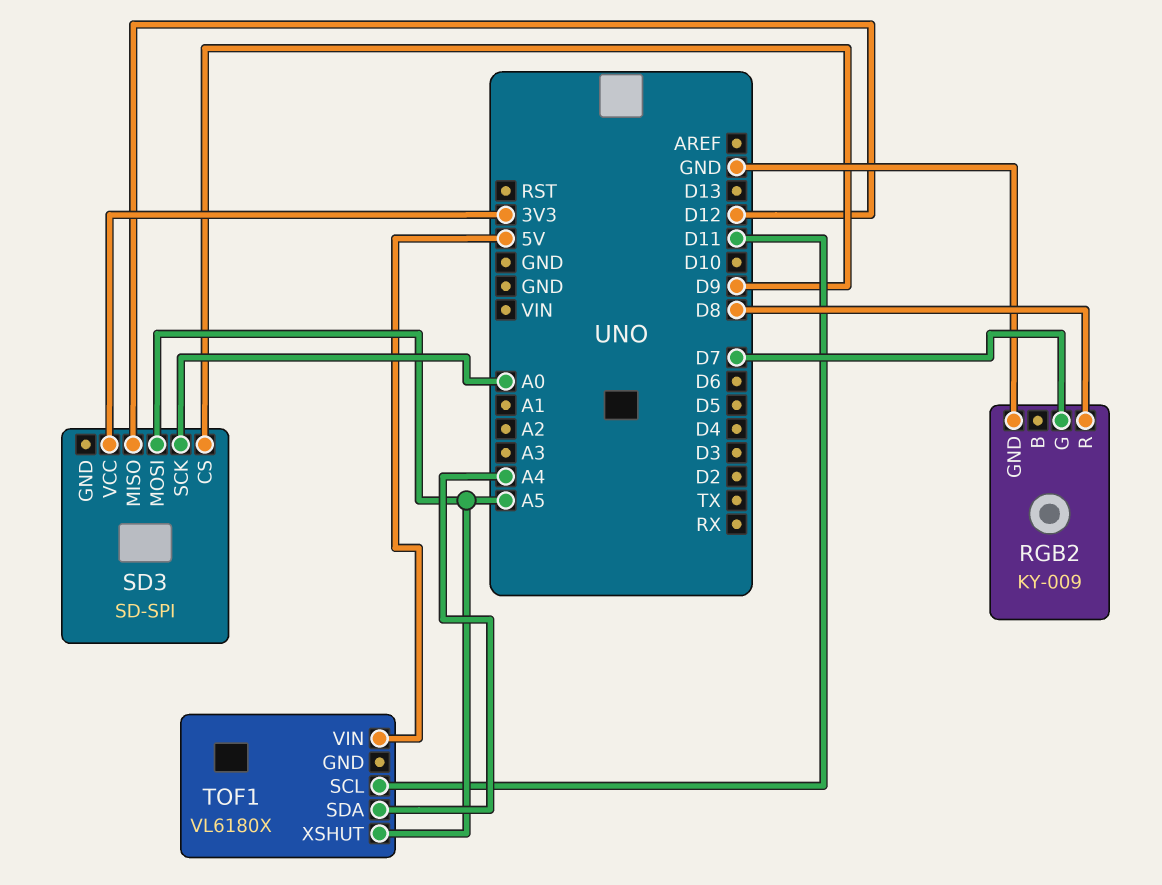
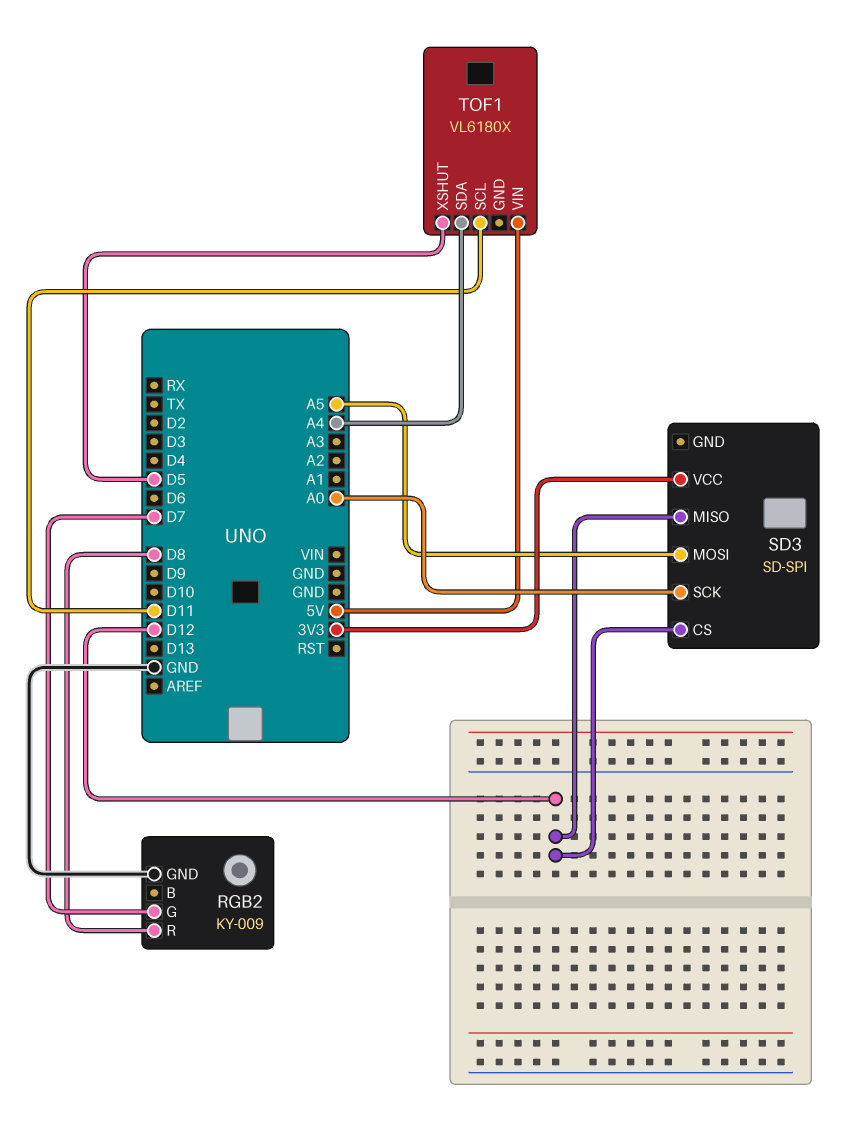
SD3 pin CS: D9 -> D12
TOF1 pin XSHUT: A5 -> D5

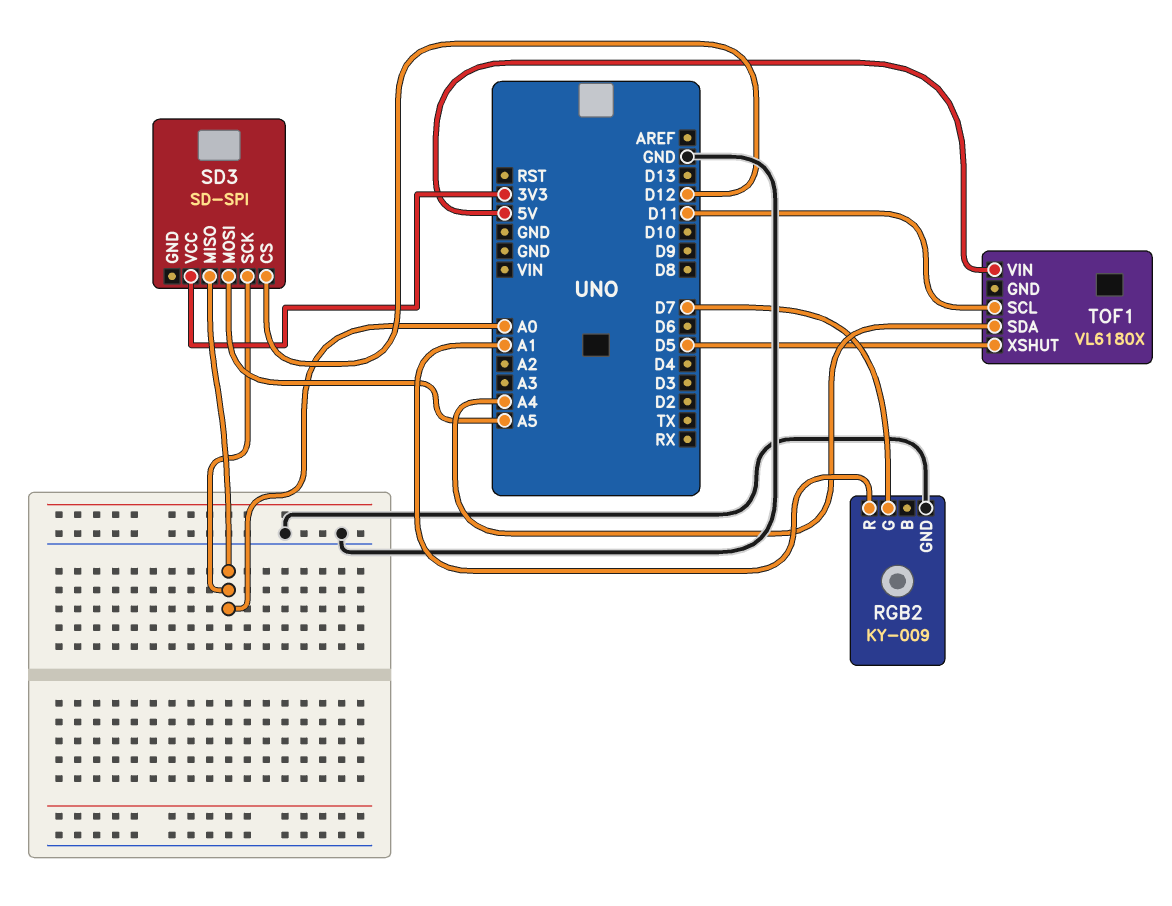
RGB2 pin R: D8 -> A1
SD3 pin MISO: D12 -> A0

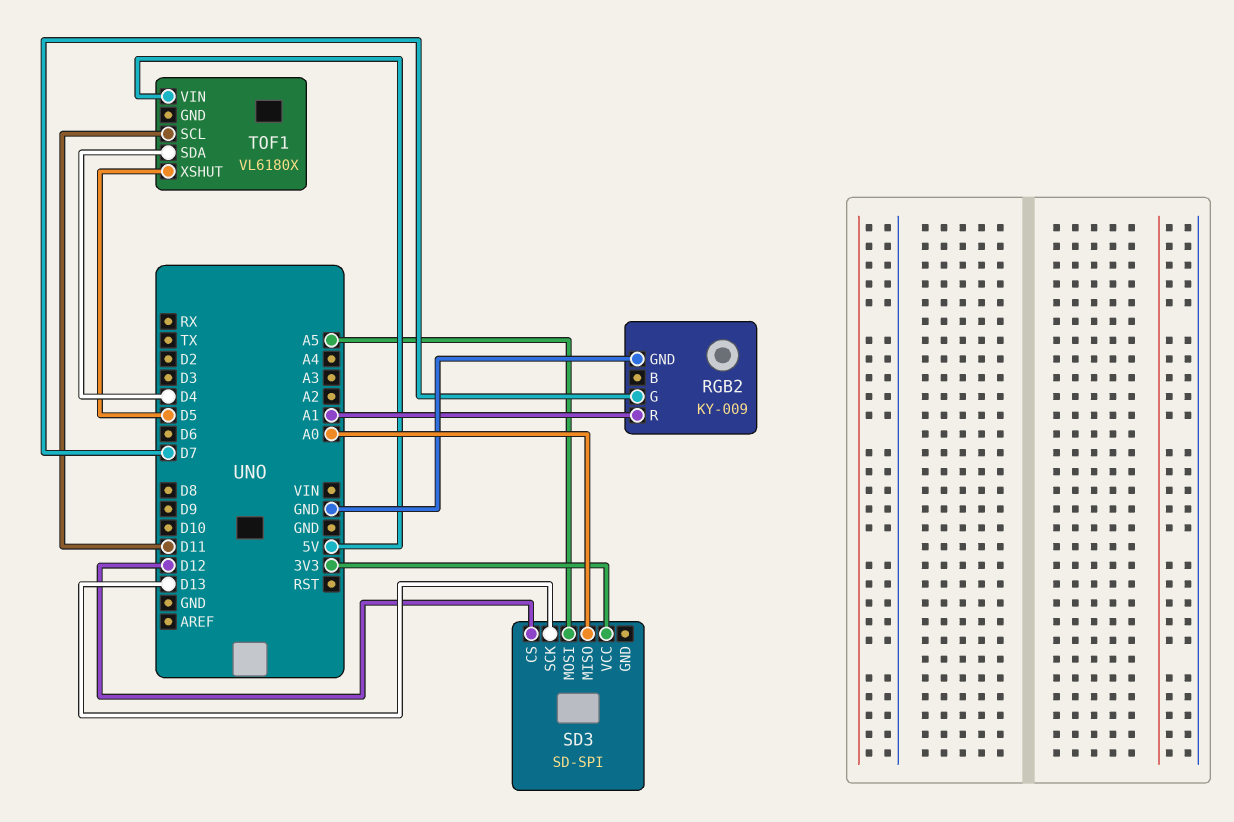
SD3 pin SCK: A0 -> D13
TOF1 pin SDA: A4 -> D4

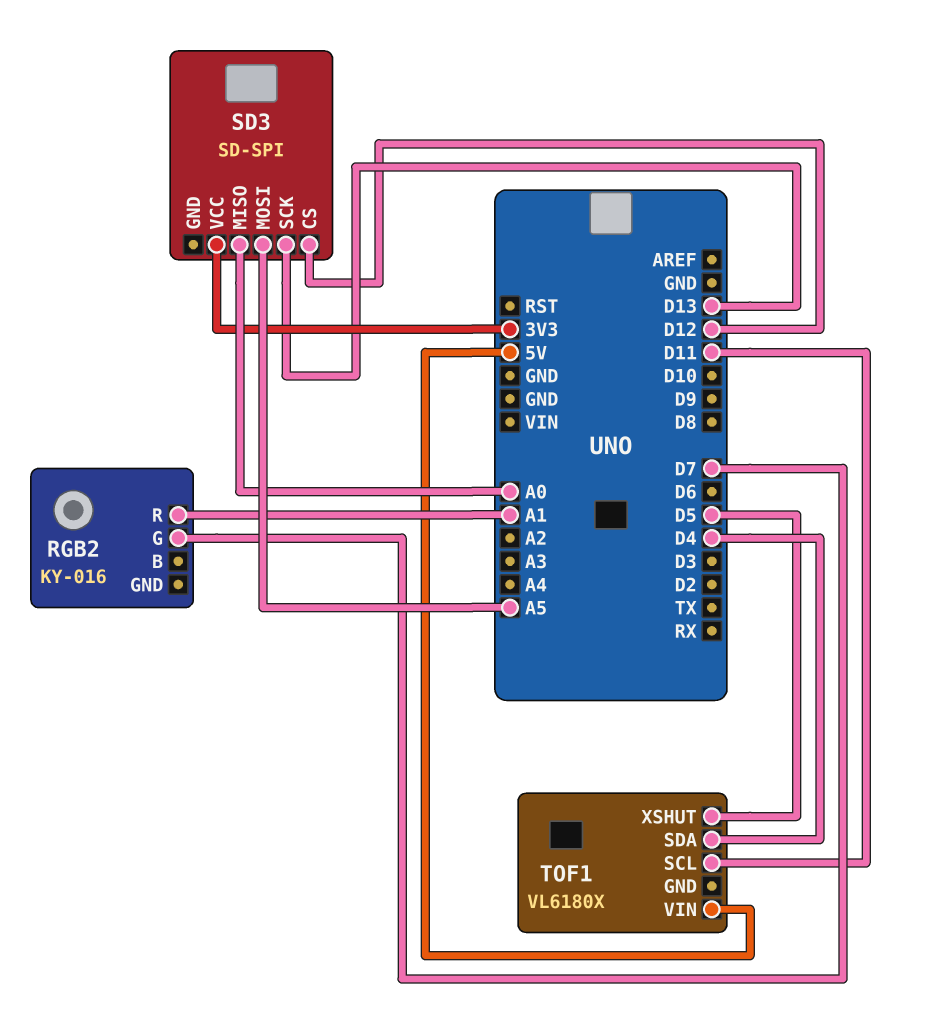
RGB2: KY-009 -> KY-016
RGB2 pin GND: GND -> none

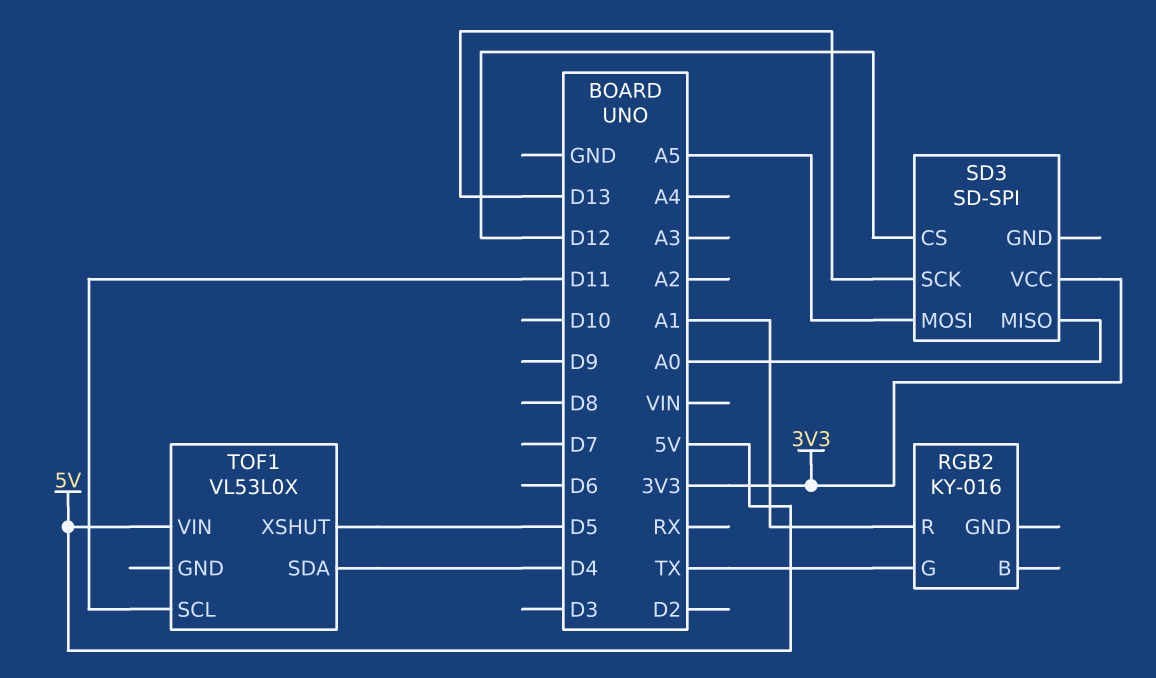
RGB2 pin G: D7 -> TX
TOF1: VL6180X -> VL53L0X

